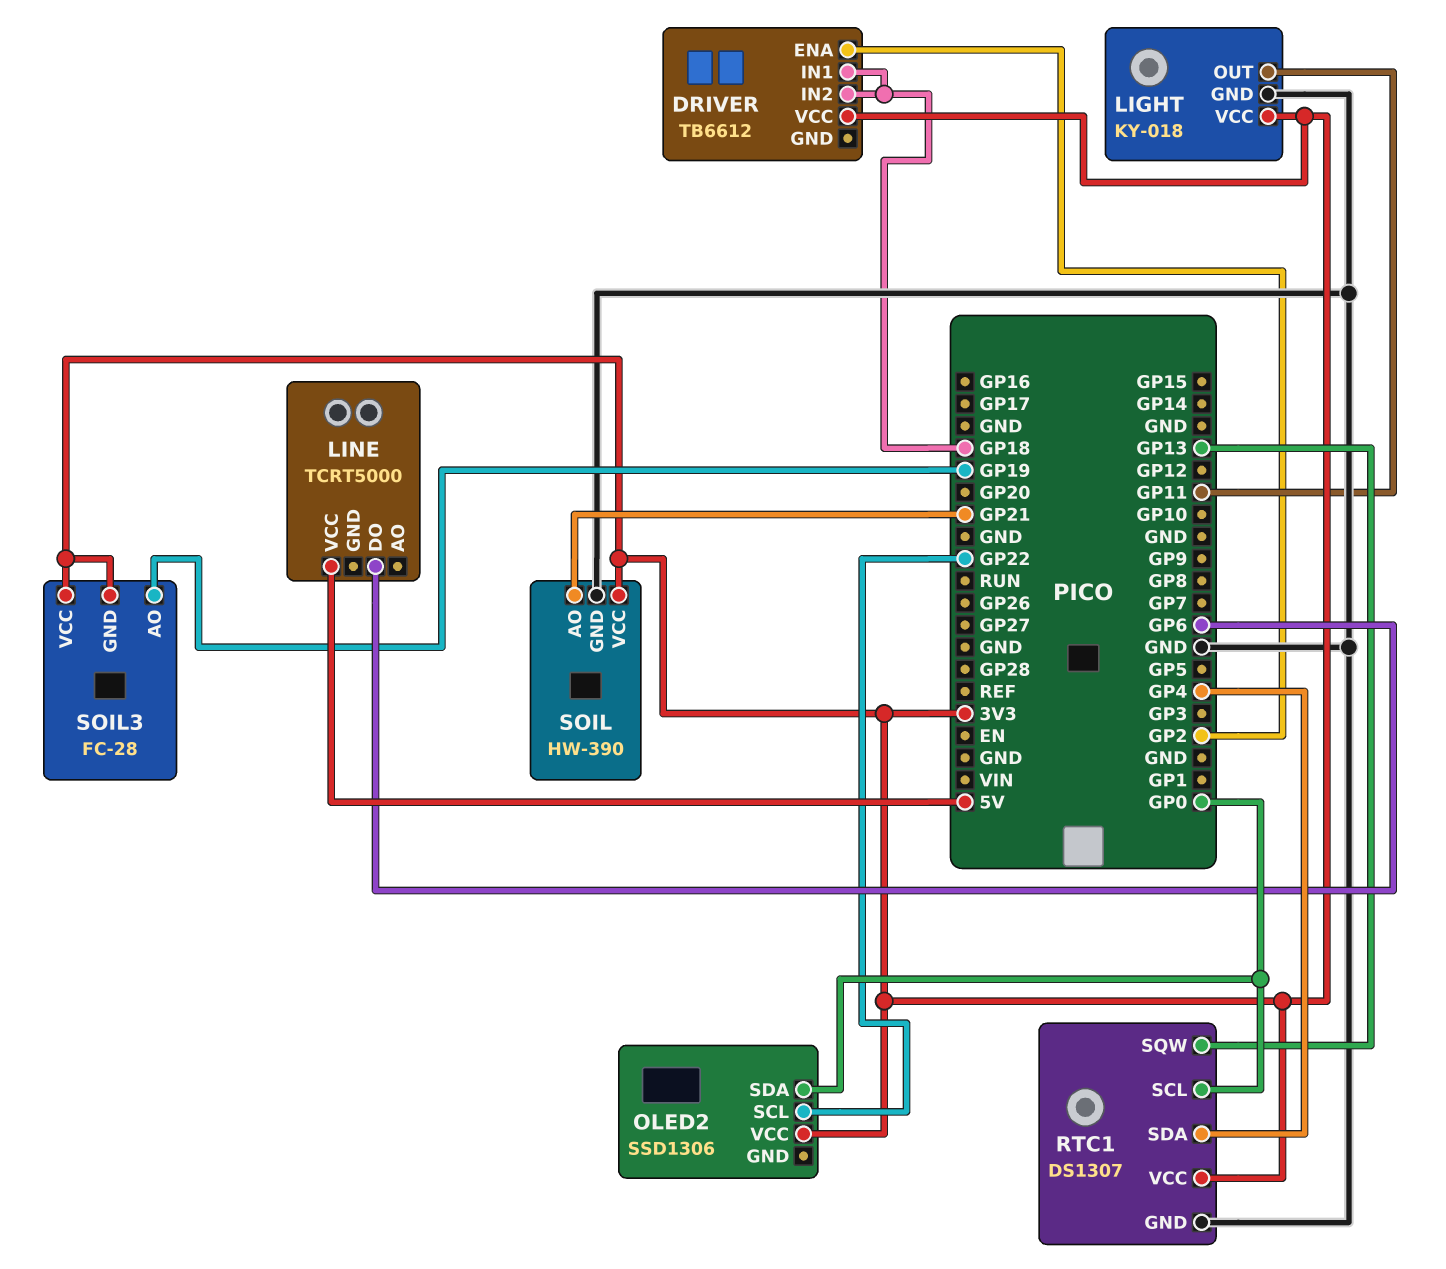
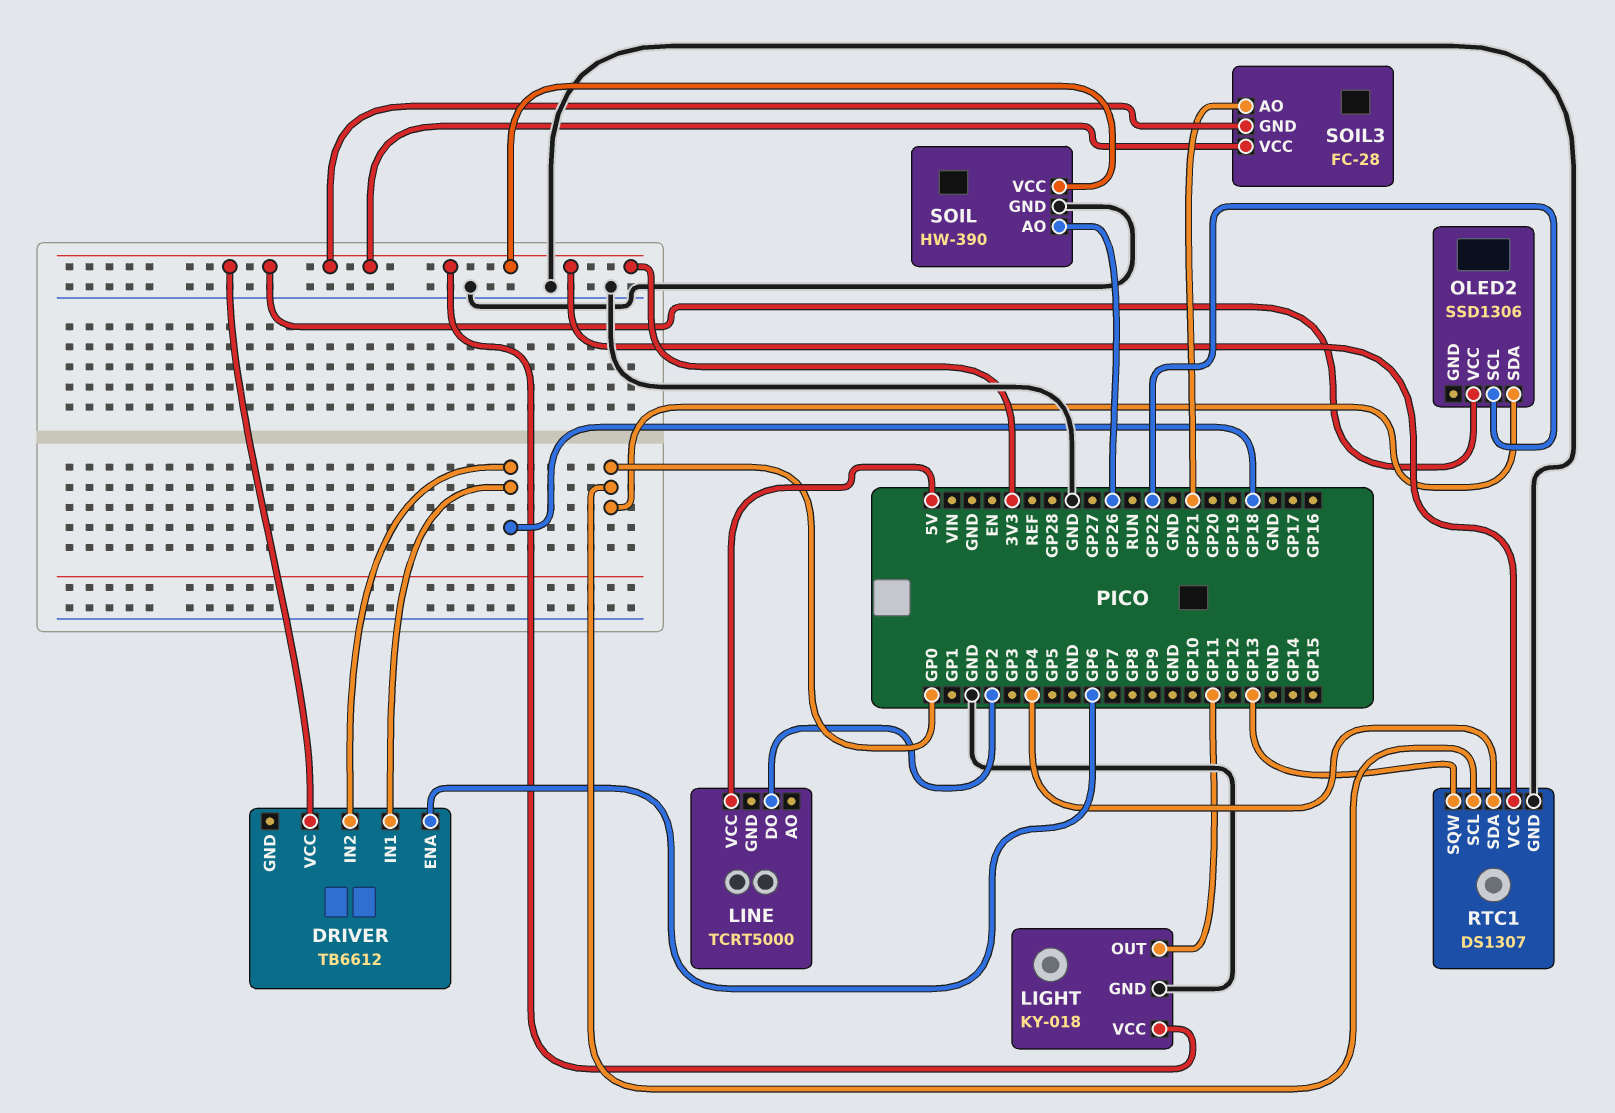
DRIVER pin ENA: GP2 -> GP6
LINE pin DO: GP6 -> GP2
SOIL pin AO: GP21 -> GP26
SOIL3 pin AO: GP19 -> GP21

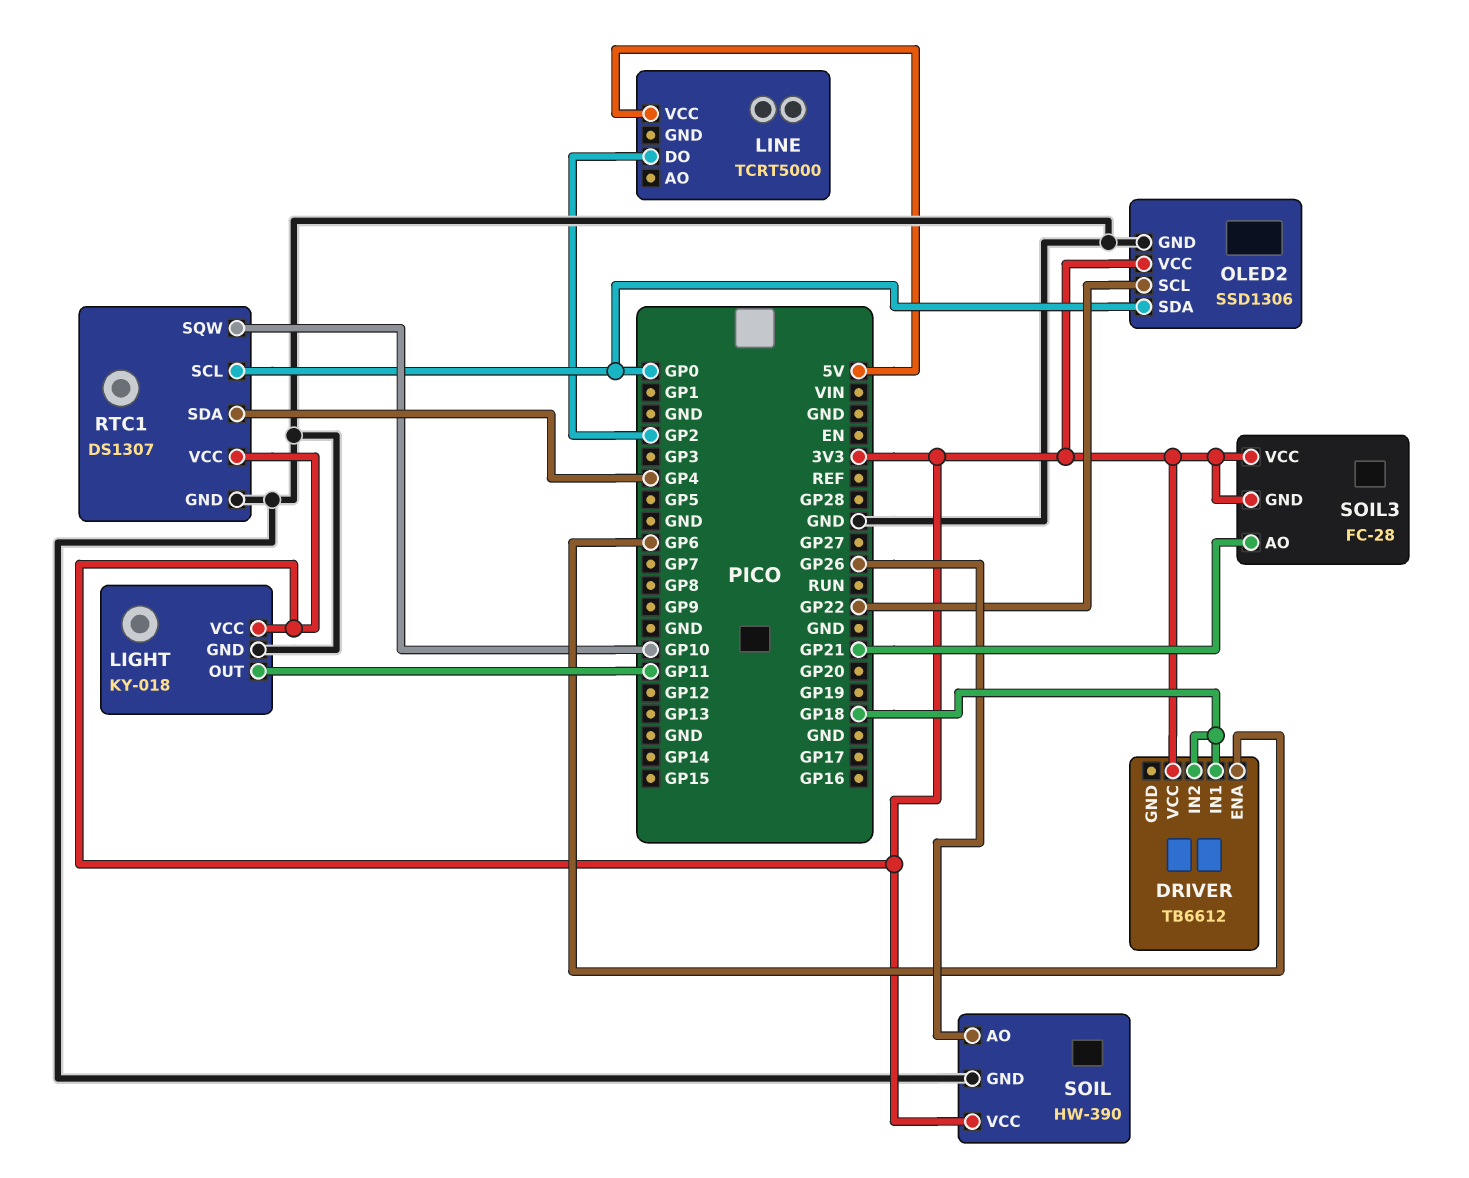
OLED2 pin GND: none -> GND
RTC1 pin SQW: GP13 -> GP10

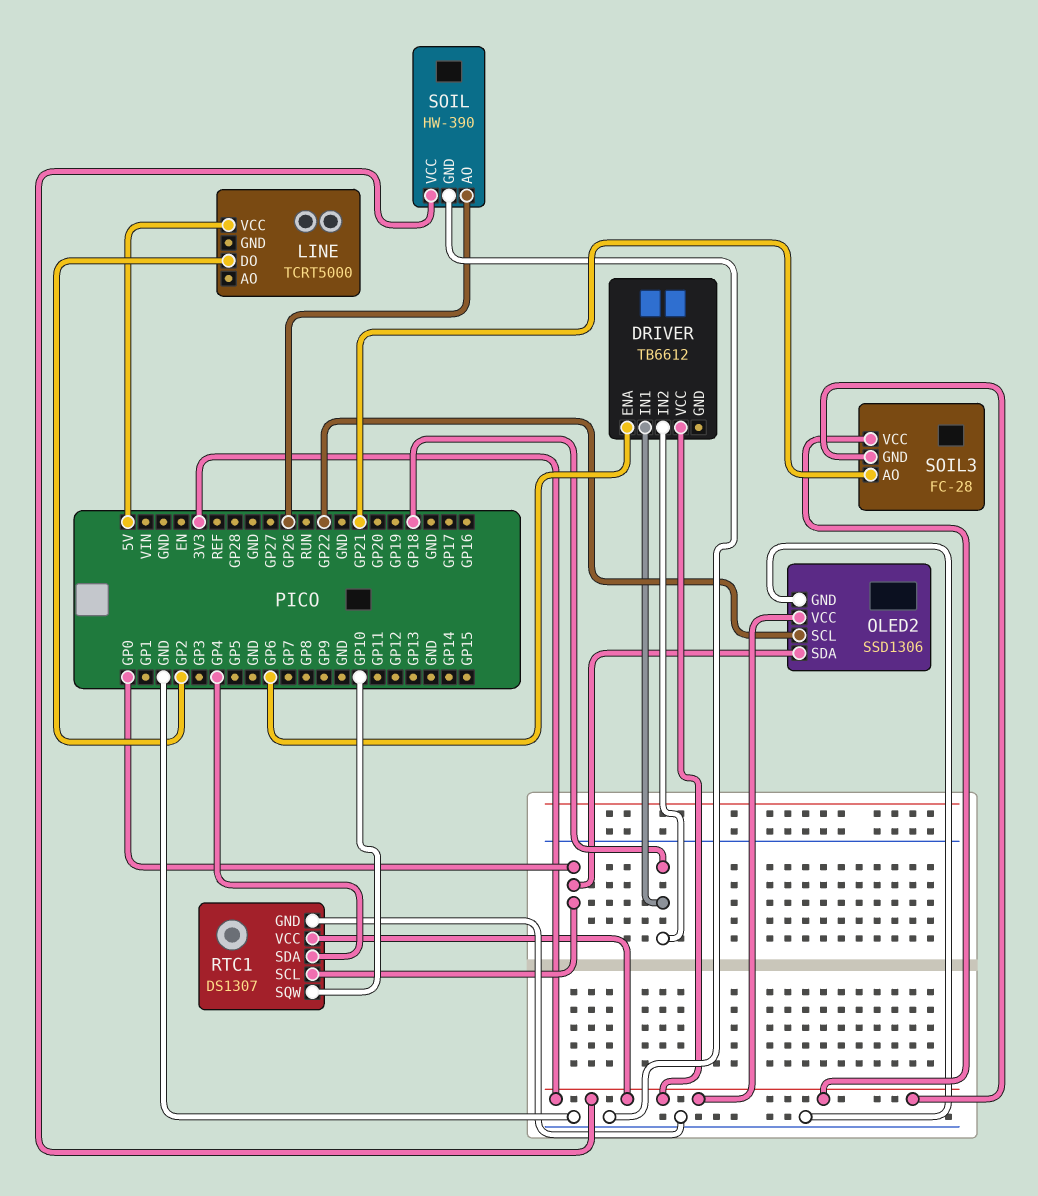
LIGHT: KY-018 -> none
LIGHT pin GND: GND -> none
LIGHT pin OUT: GP11 -> none
LIGHT pin VCC: 3V3 -> none

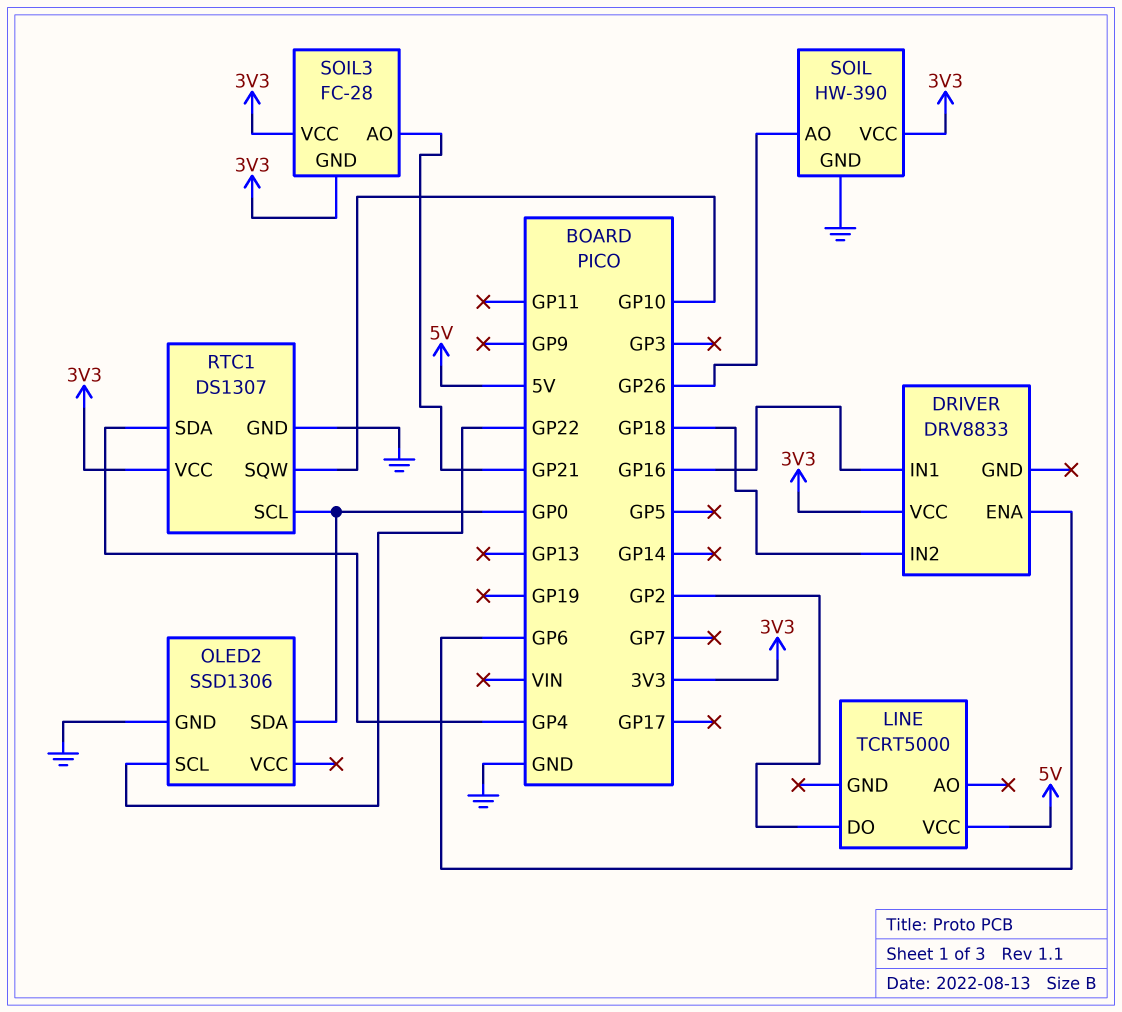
DRIVER: TB6612 -> DRV8833
DRIVER pin IN1: GP18 -> GP16
OLED2 pin VCC: 3V3 -> none

